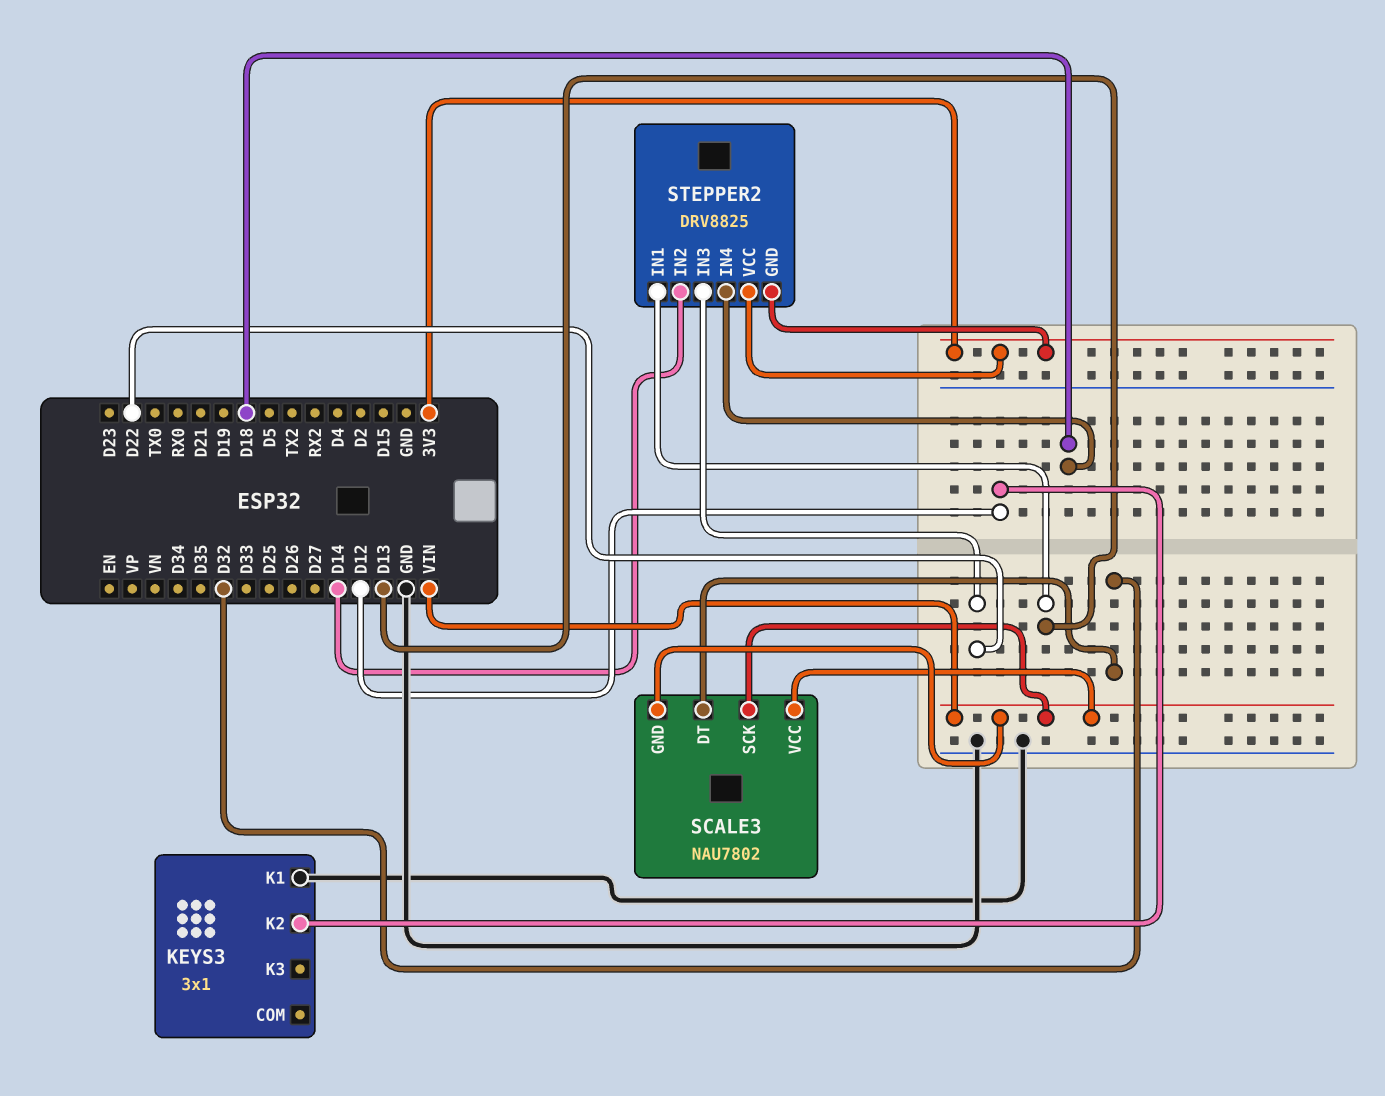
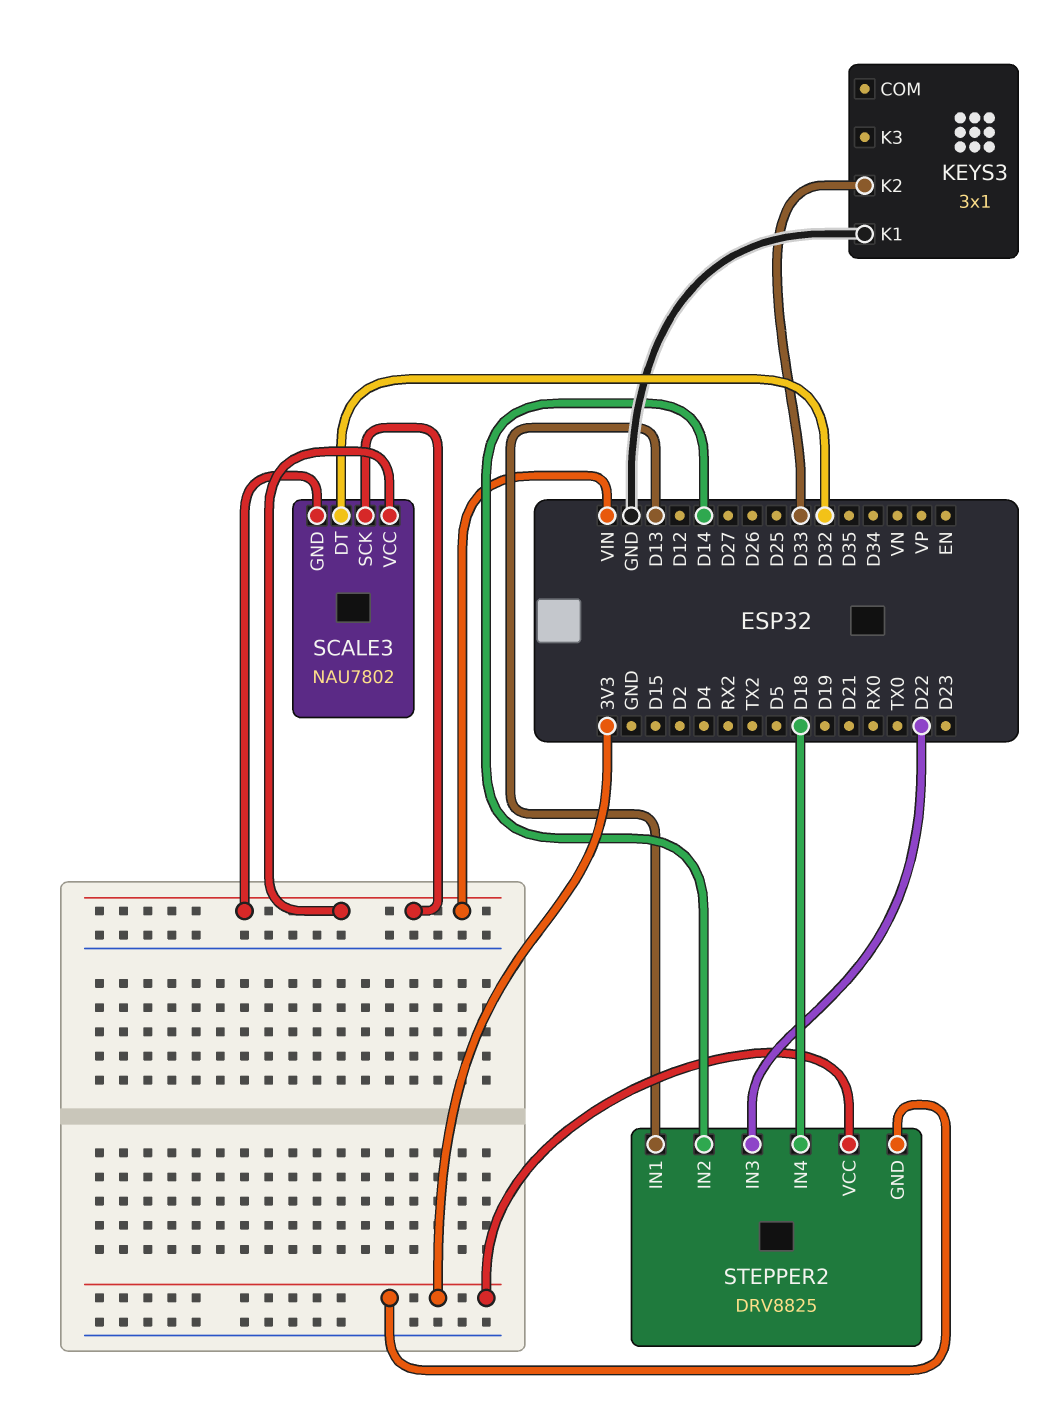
KEYS3 pin K2: D12 -> D33

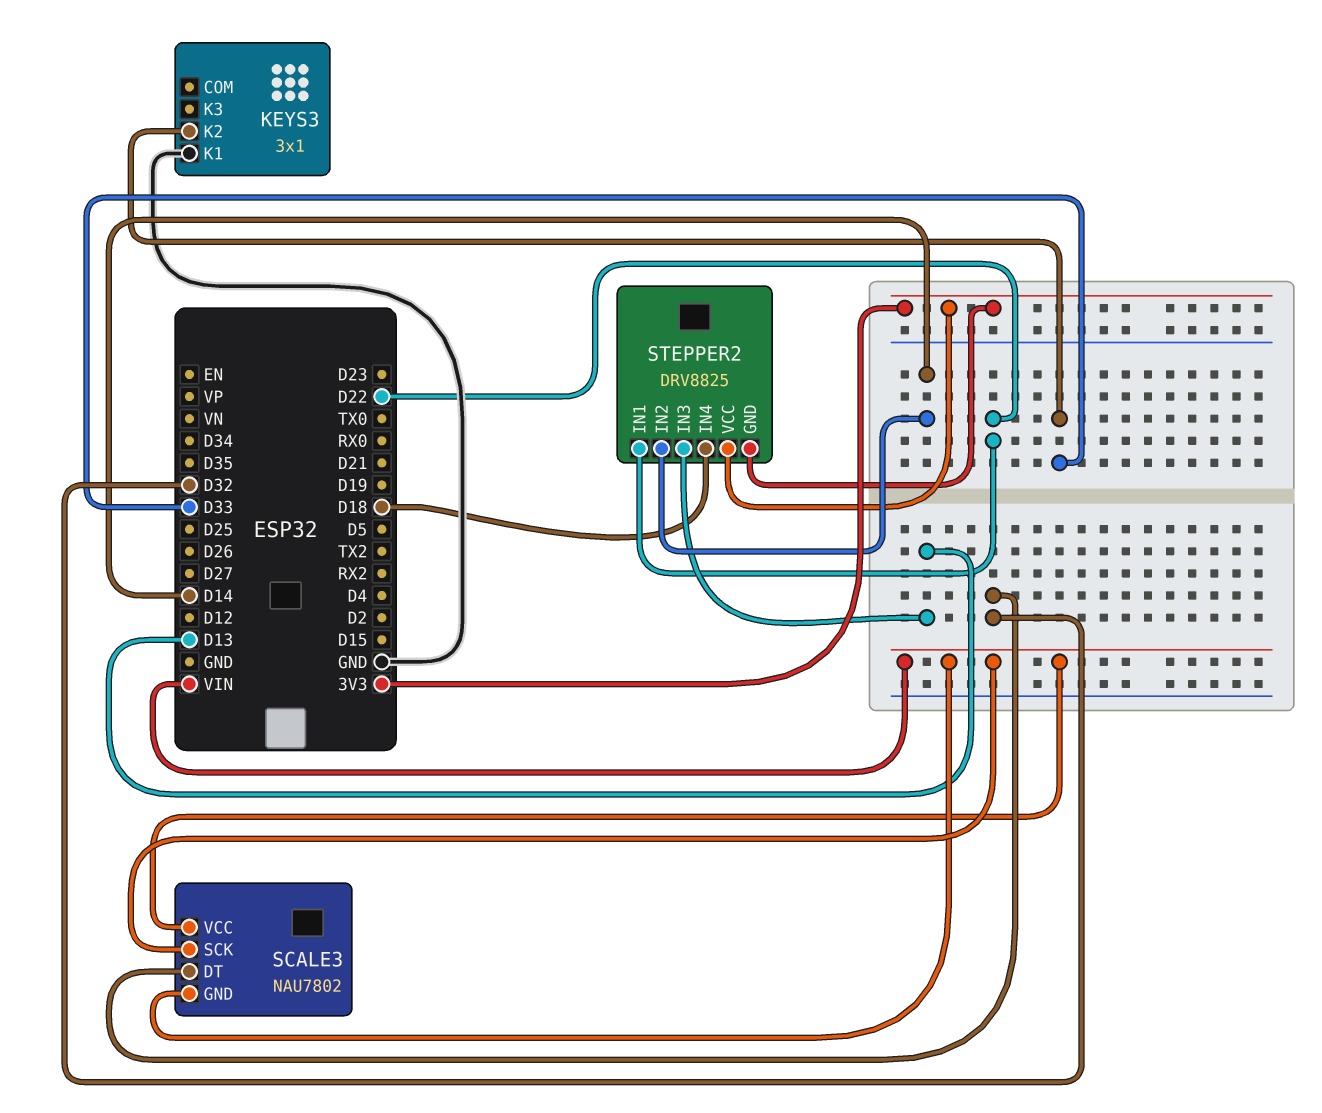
STEPPER2 pin IN1: D13 -> D22
STEPPER2 pin IN3: D22 -> D13

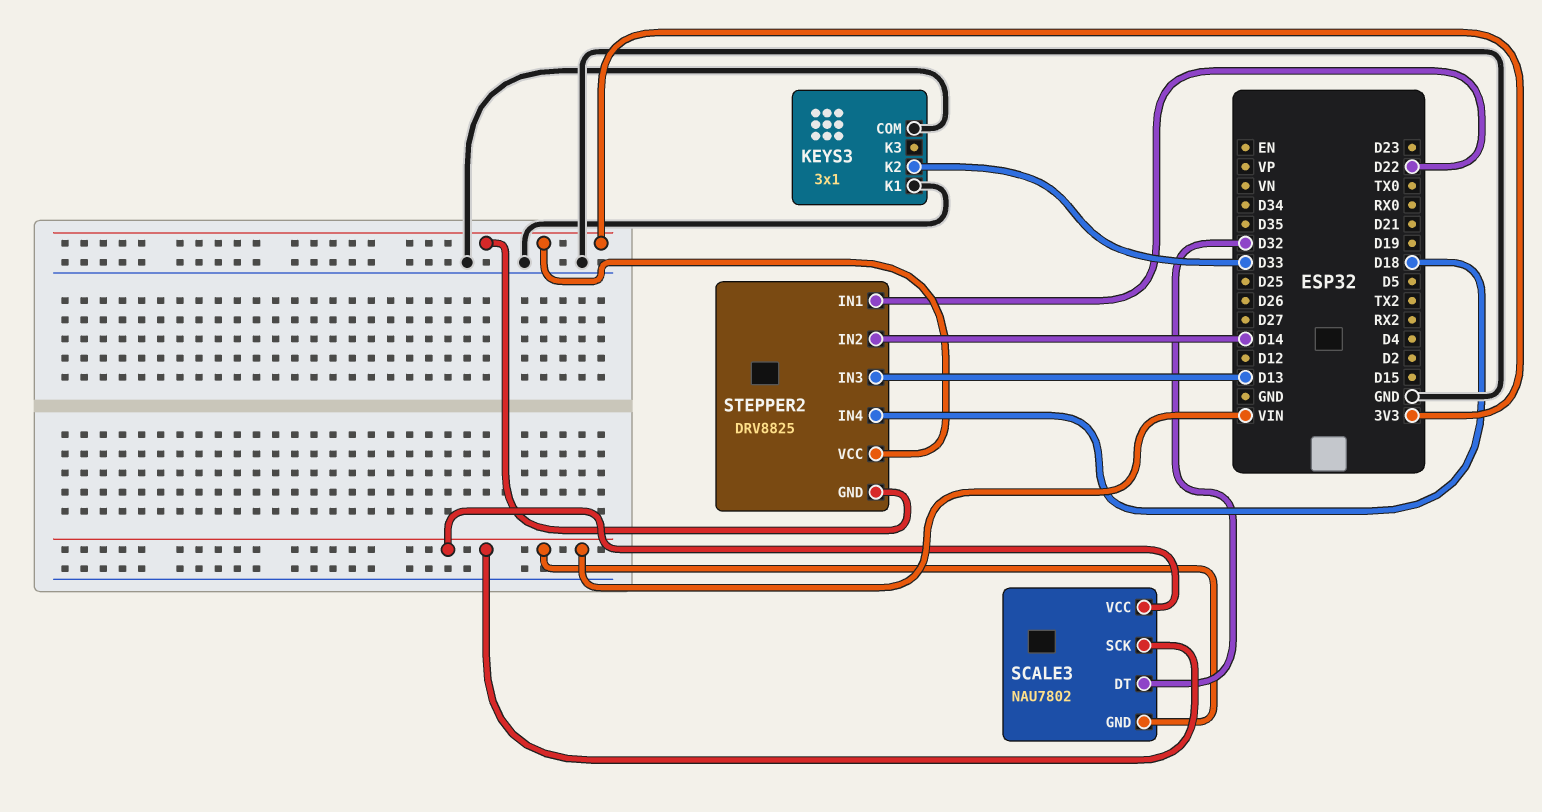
KEYS3 pin COM: none -> GND

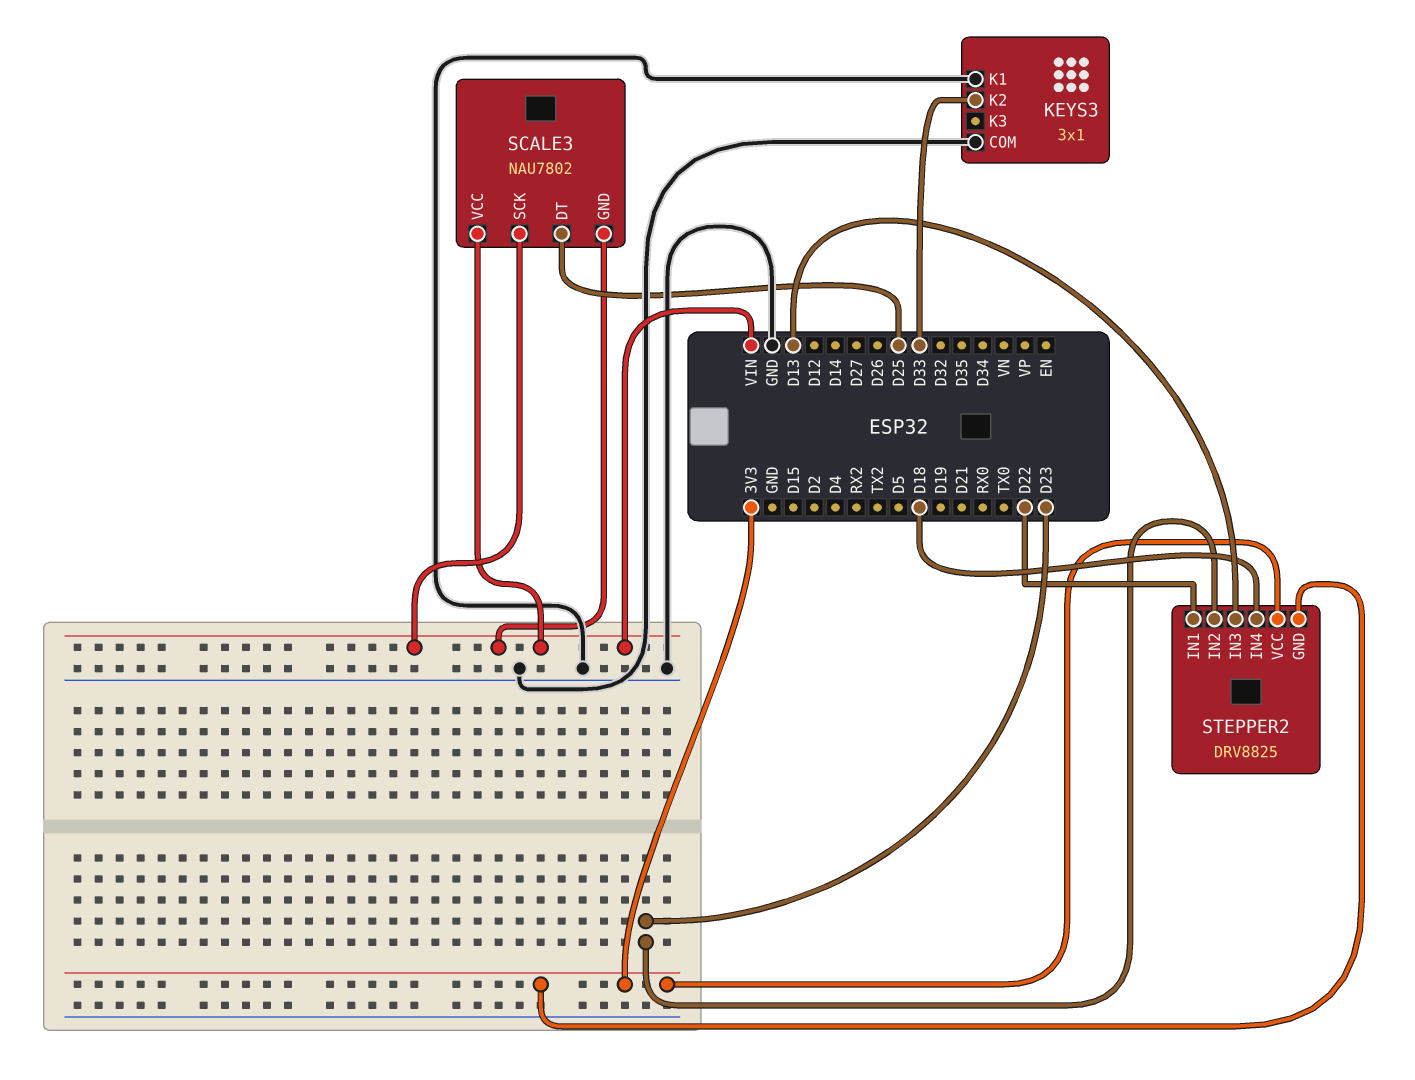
SCALE3 pin DT: D32 -> D25
STEPPER2 pin IN2: D14 -> D23

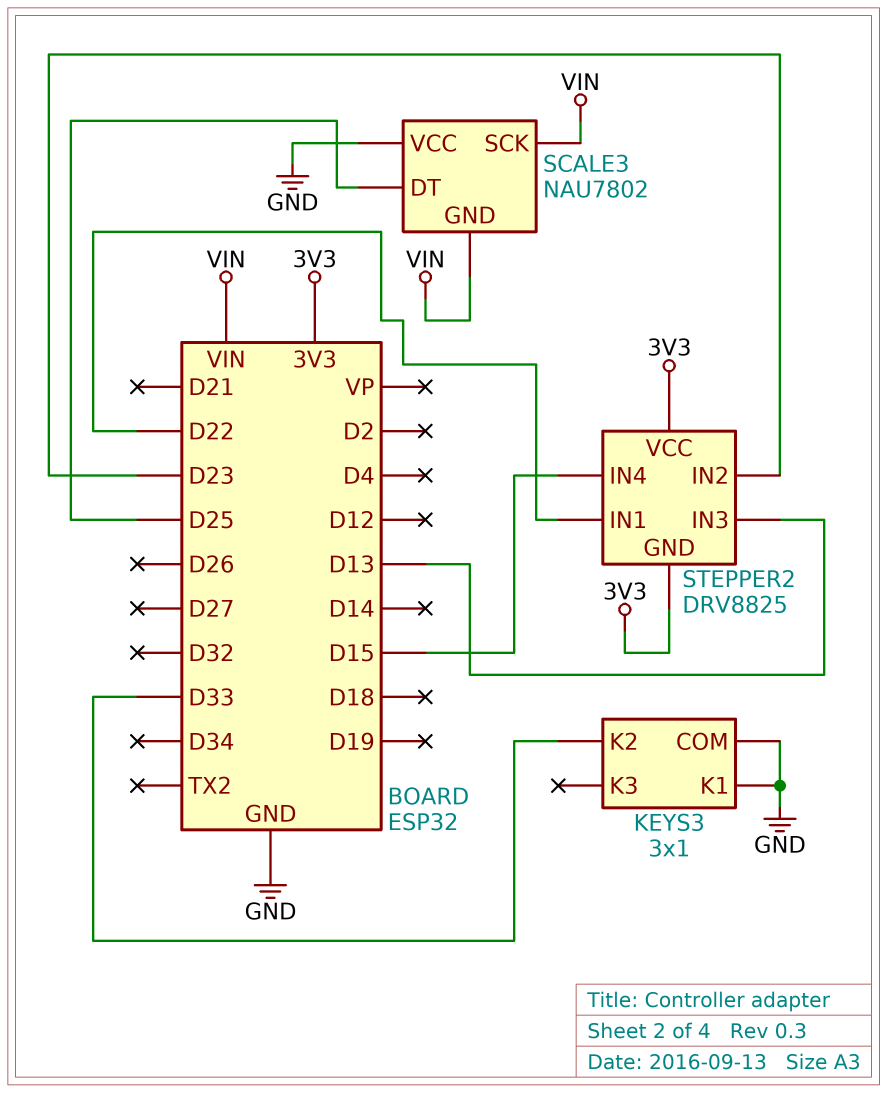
SCALE3 pin VCC: VIN -> GND
STEPPER2 pin IN4: D18 -> D15

